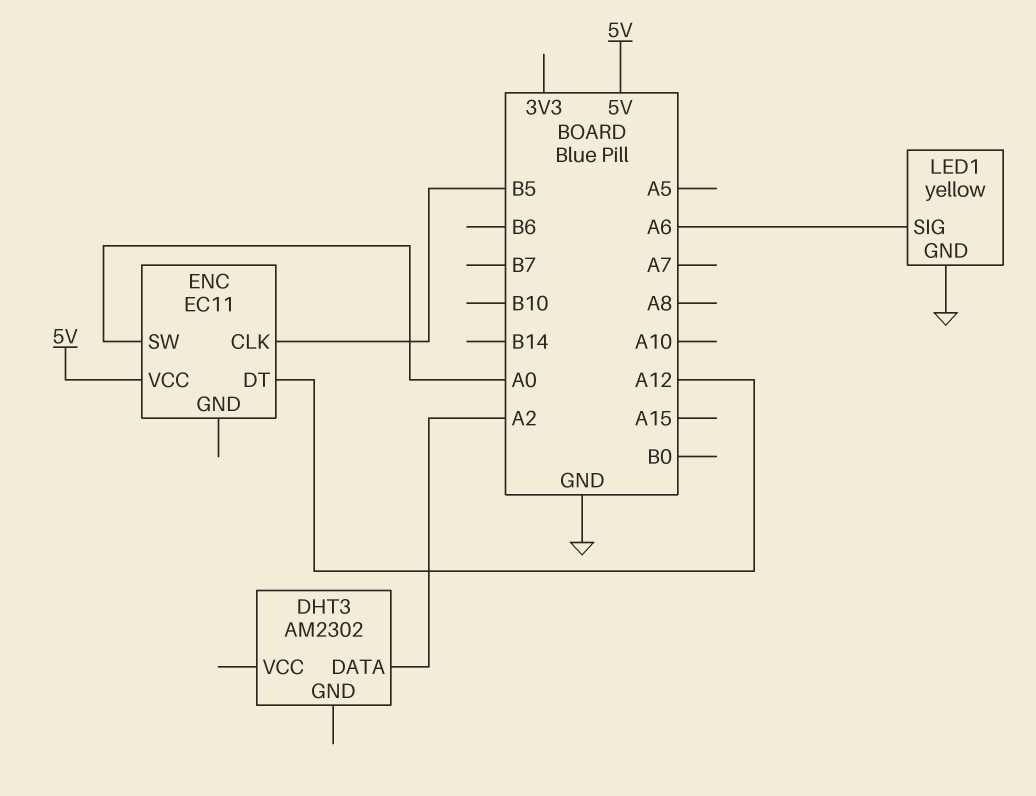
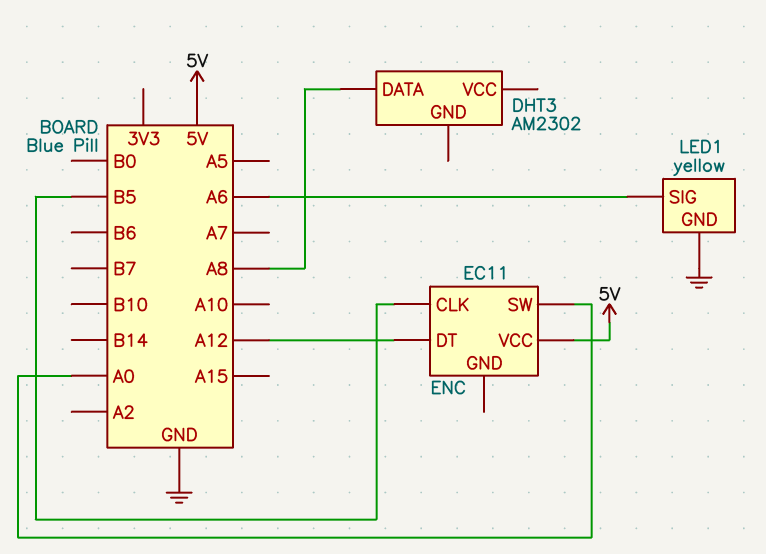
DHT3 pin DATA: A2 -> A8

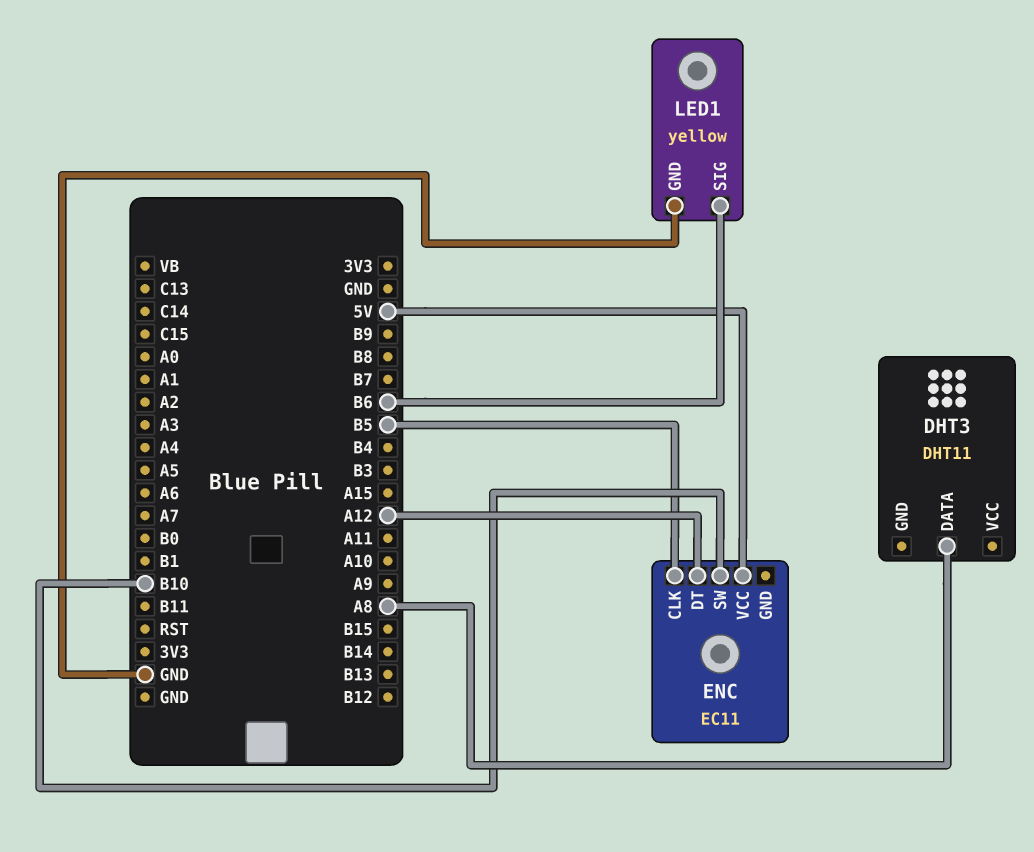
DHT3: AM2302 -> DHT11
ENC pin SW: A0 -> B10
LED1 pin SIG: A6 -> B6

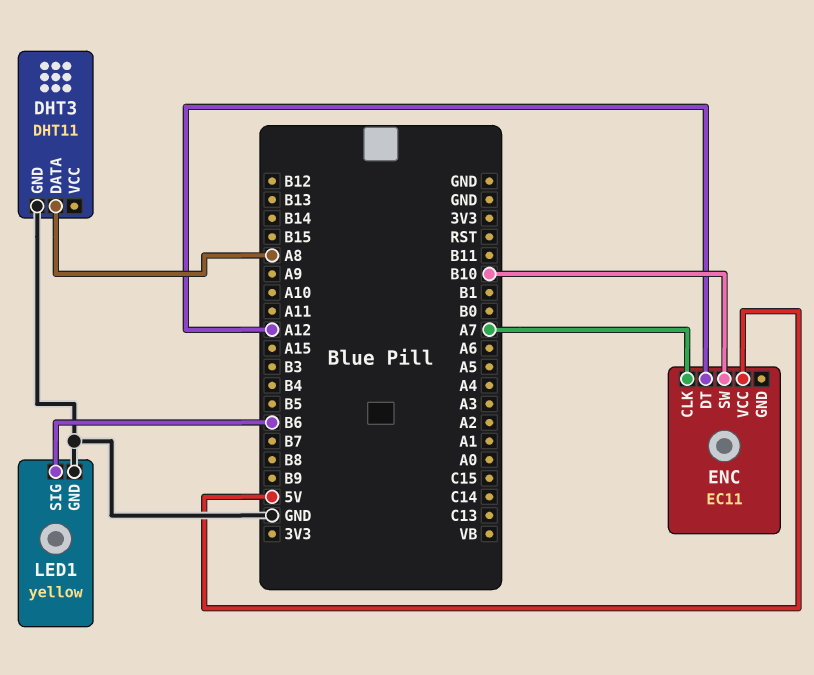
DHT3 pin GND: none -> GND
ENC pin CLK: B5 -> A7

